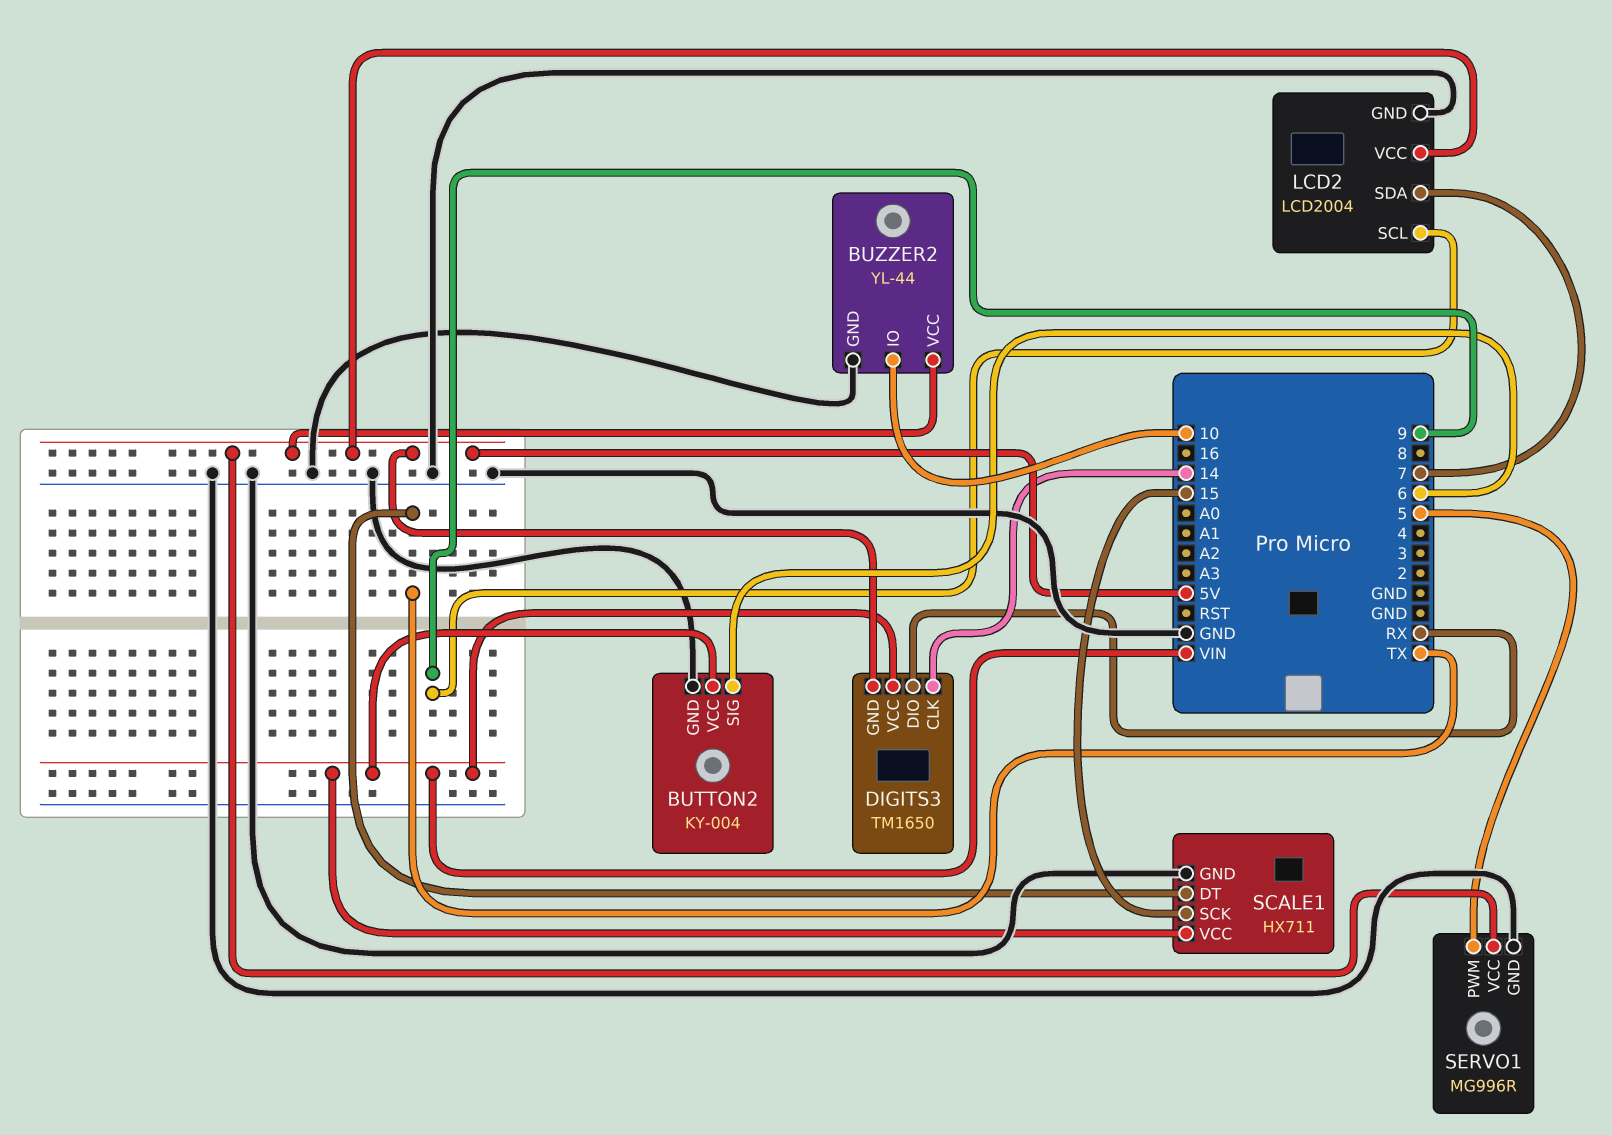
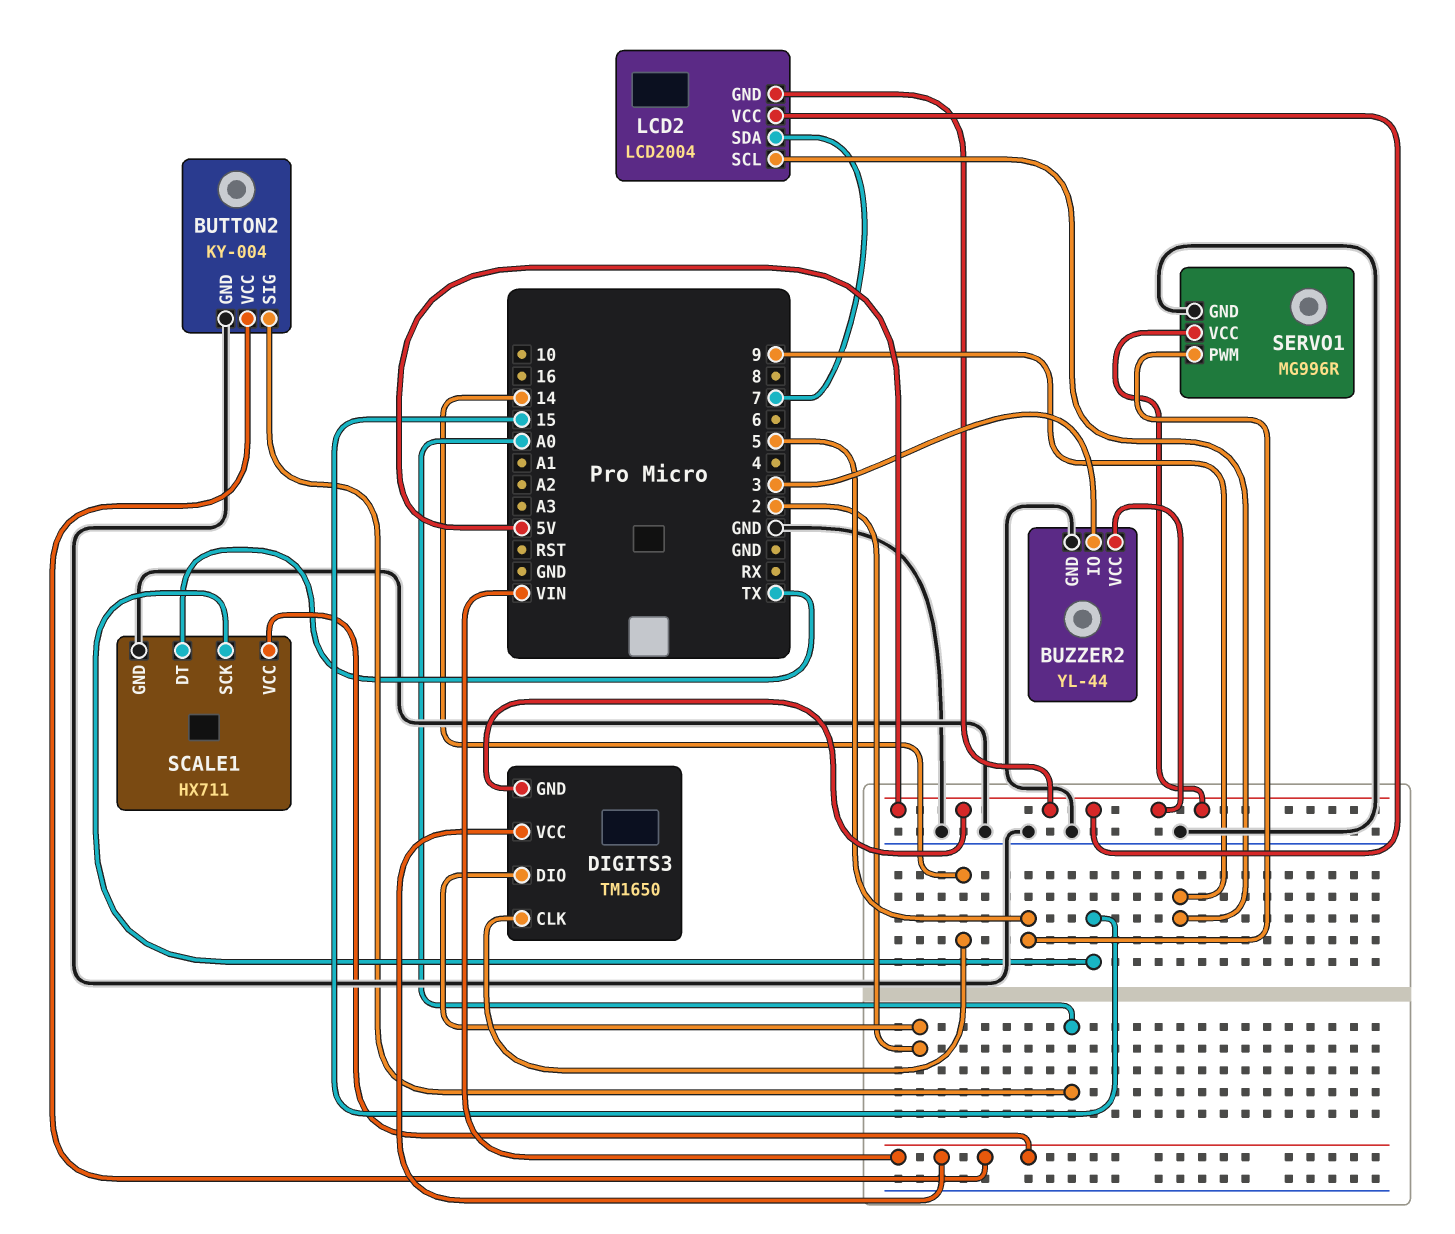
BUTTON2 pin SIG: 6 -> A0
BUZZER2 pin IO: 10 -> 3
DIGITS3 pin DIO: RX -> 2
LCD2 pin GND: GND -> 5V

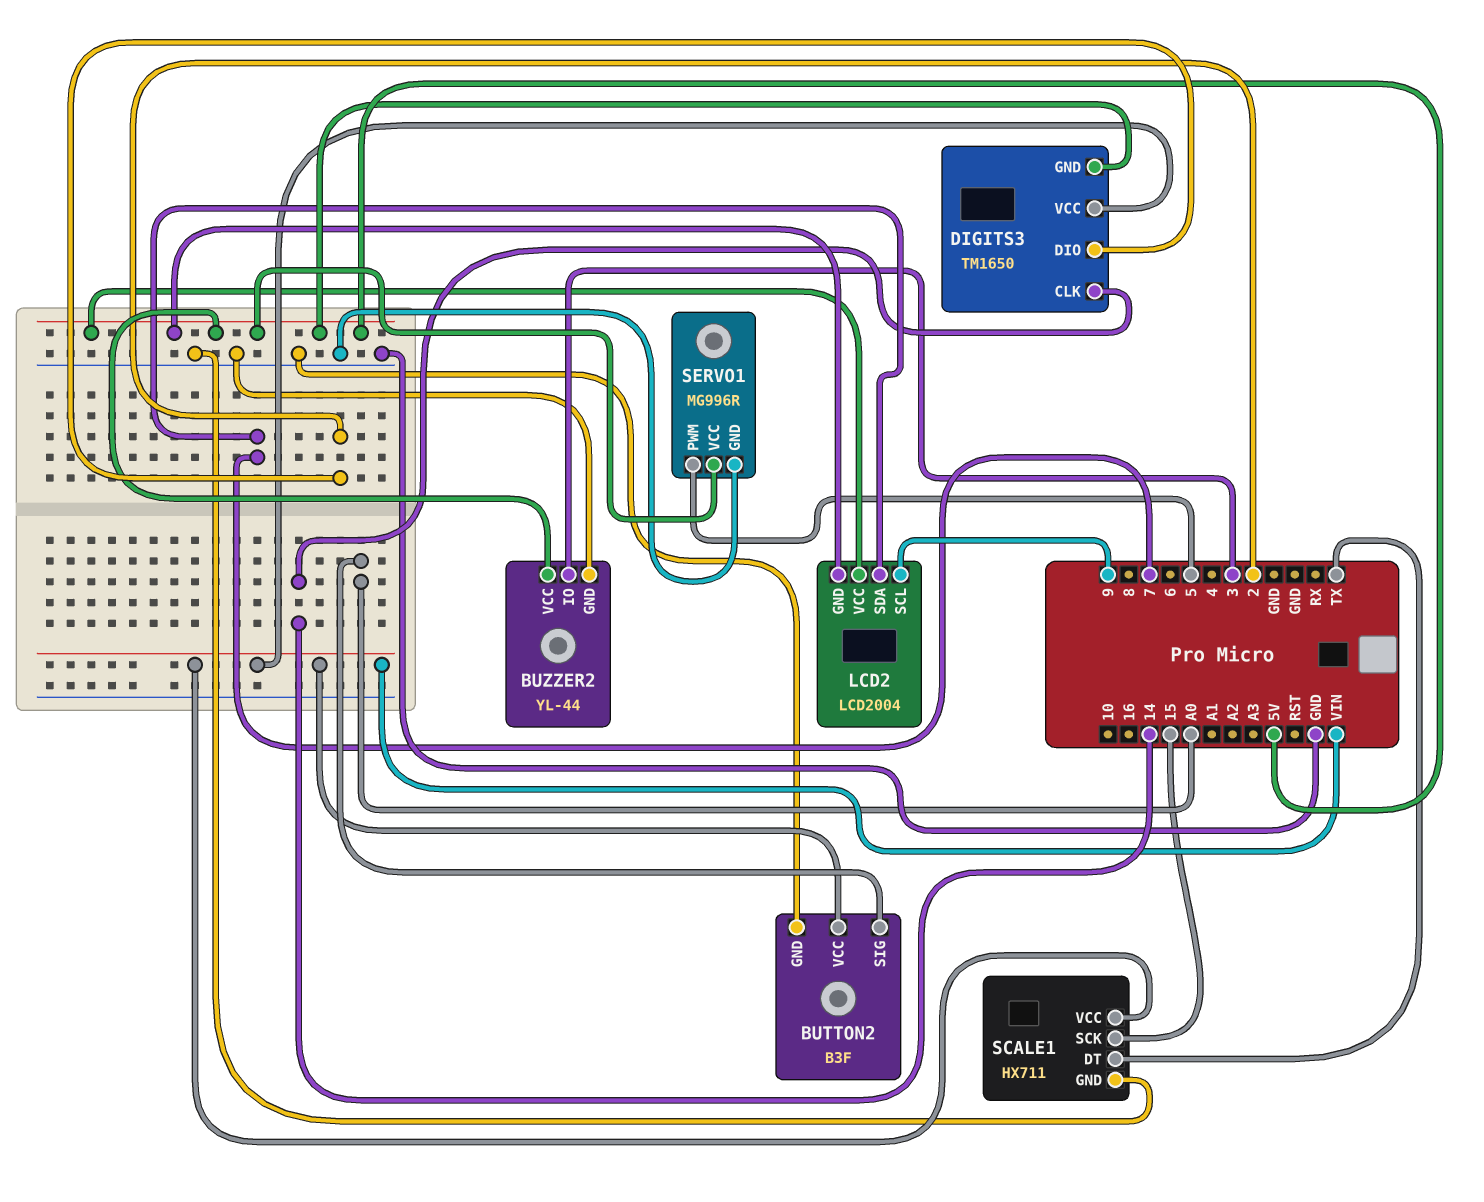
BUTTON2: KY-004 -> B3F

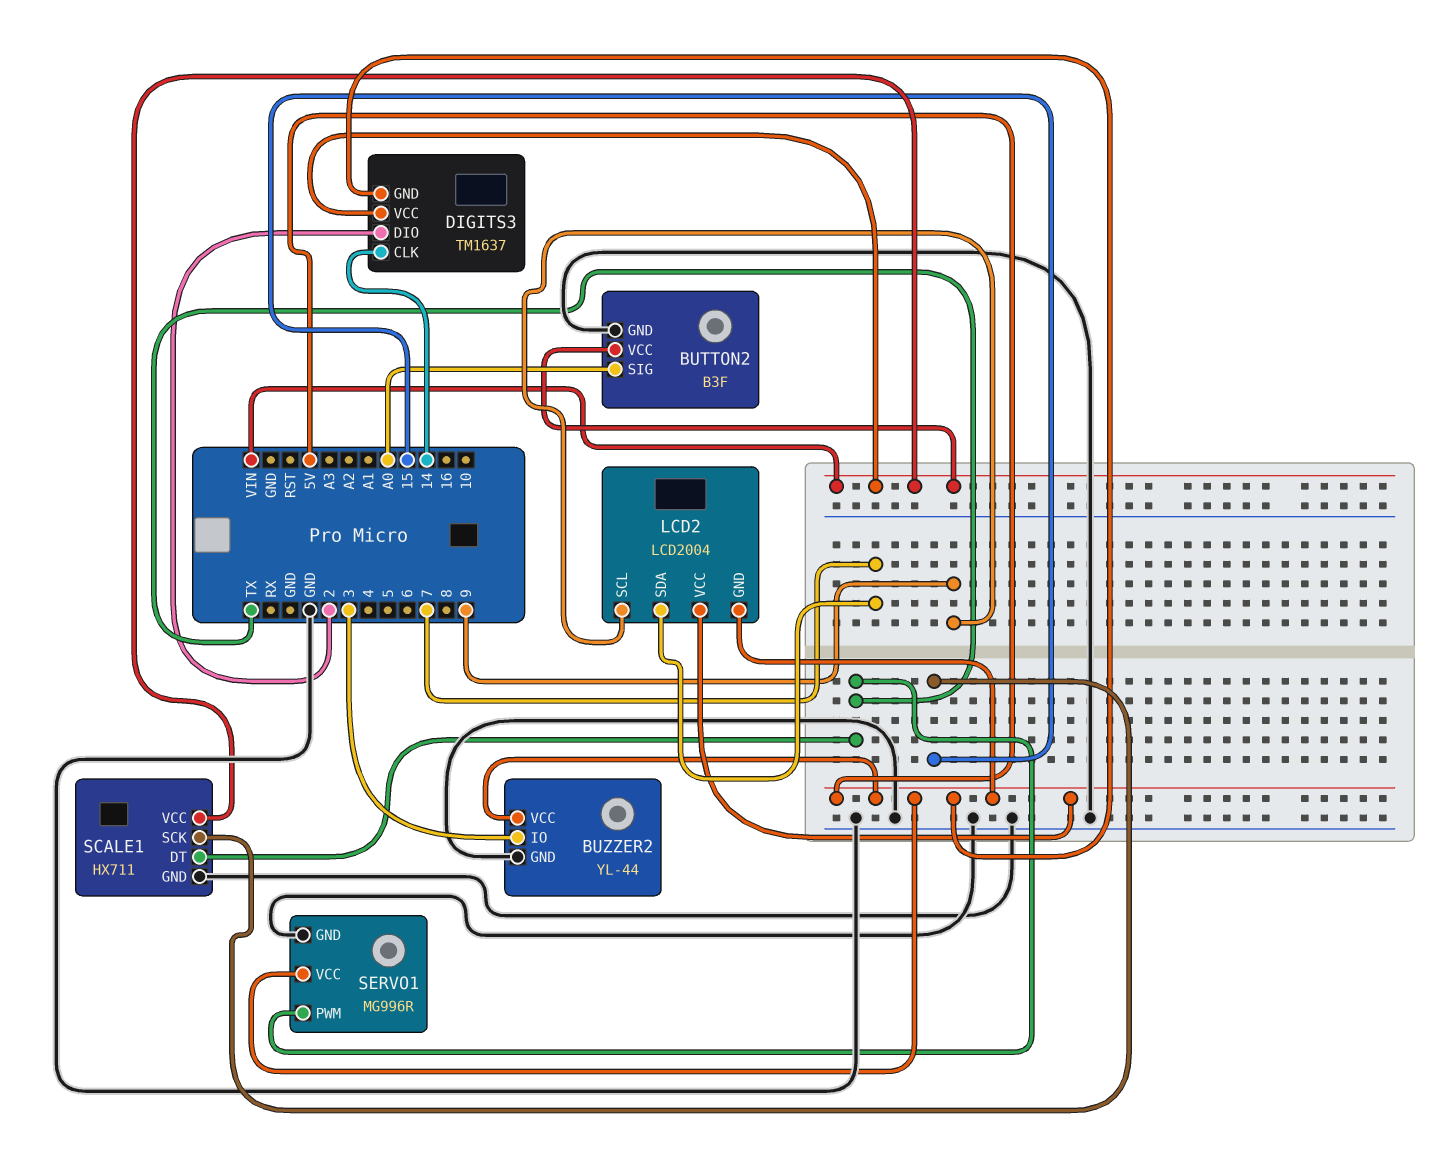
DIGITS3: TM1650 -> TM1637
SERVO1 pin PWM: 5 -> TX

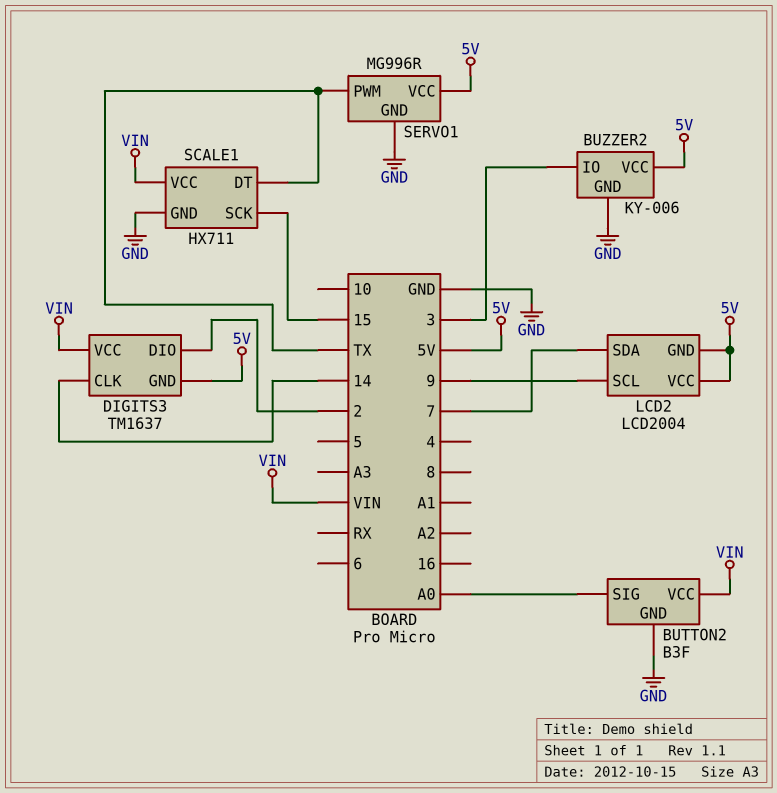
BUZZER2: YL-44 -> KY-006

